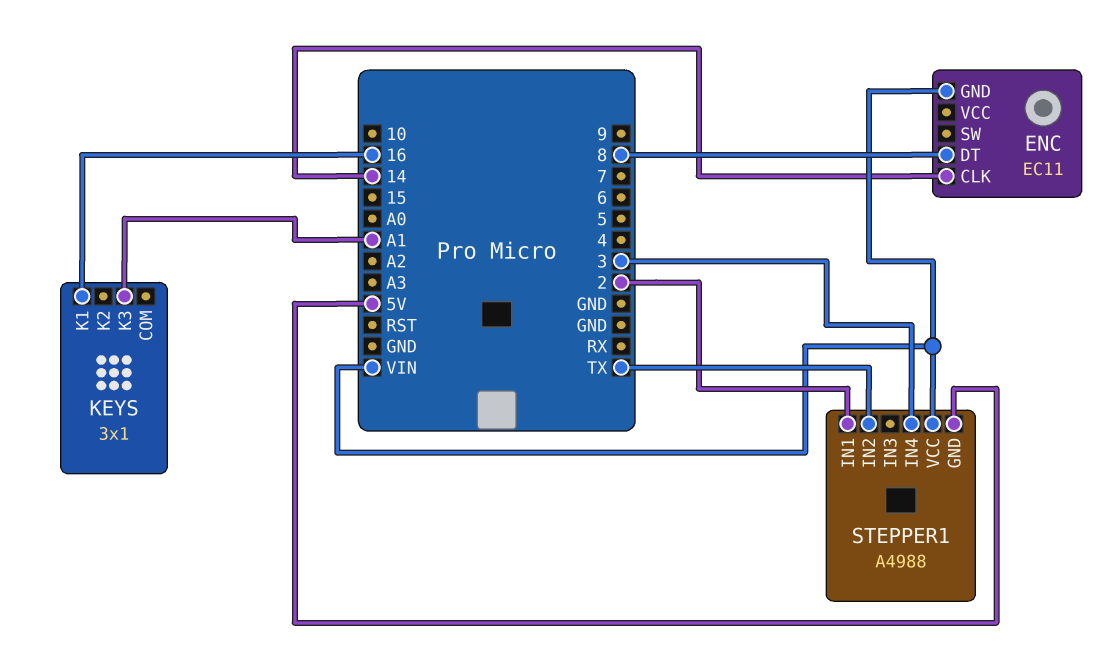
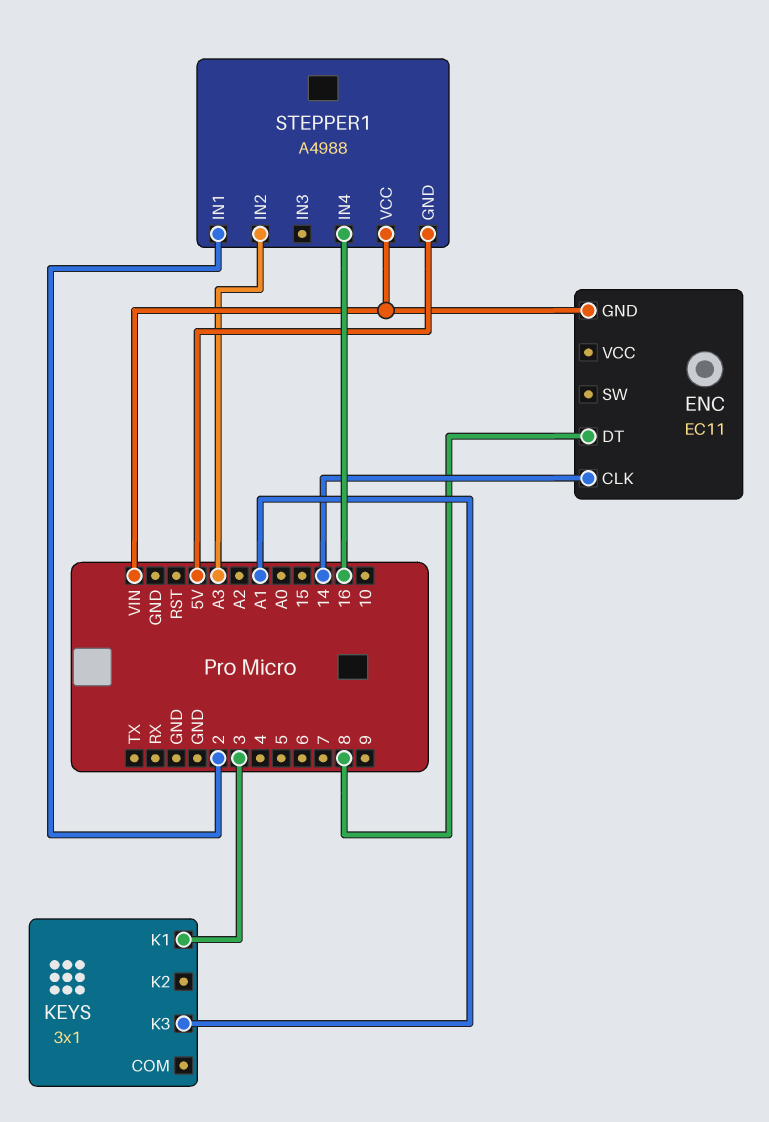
KEYS pin K1: 16 -> 3
STEPPER1 pin IN2: TX -> A3
STEPPER1 pin IN4: 3 -> 16

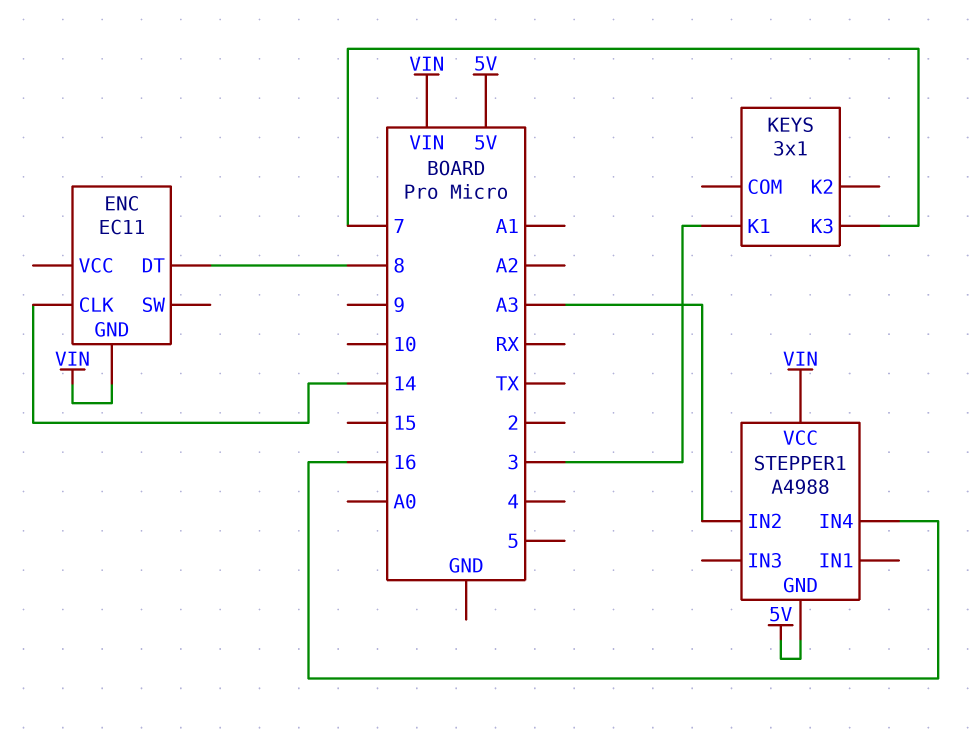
KEYS pin K3: A1 -> 7
STEPPER1 pin IN1: 2 -> none

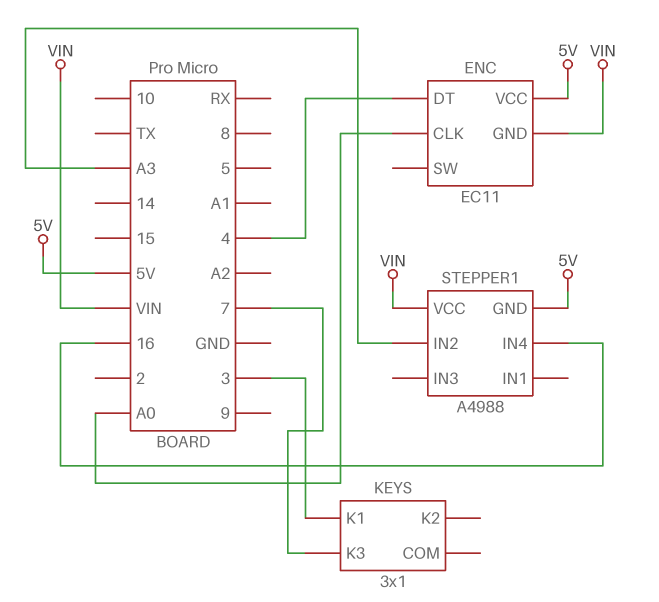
ENC pin CLK: 14 -> A0
ENC pin DT: 8 -> 4
ENC pin VCC: none -> 5V

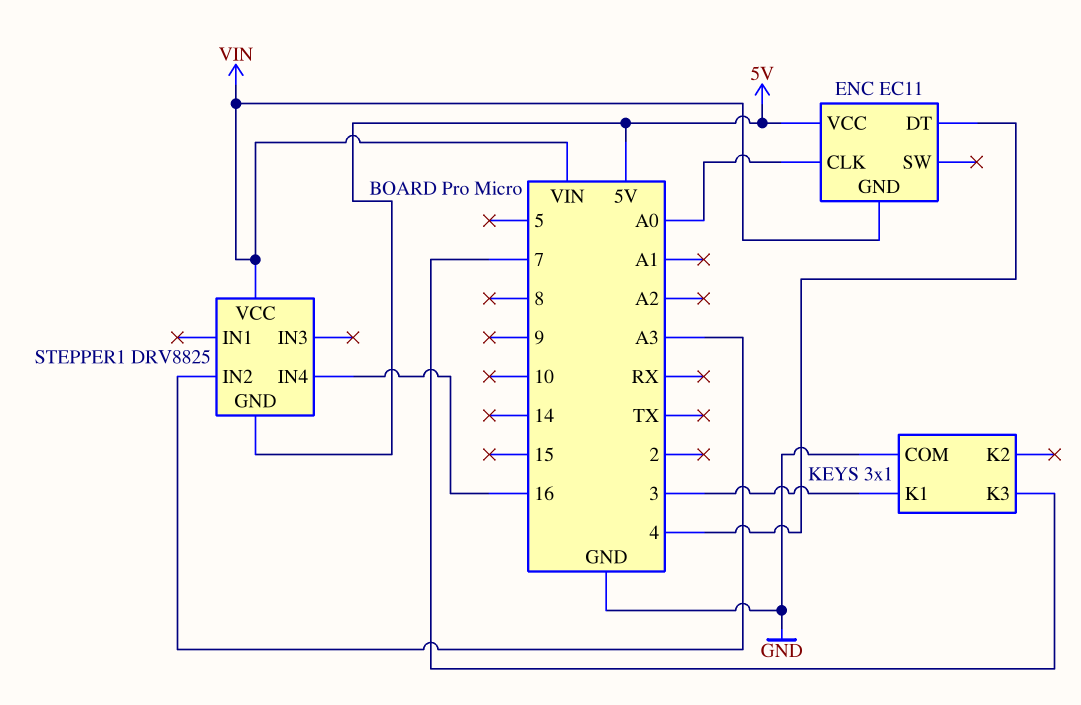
KEYS pin COM: none -> GND
STEPPER1: A4988 -> DRV8825

